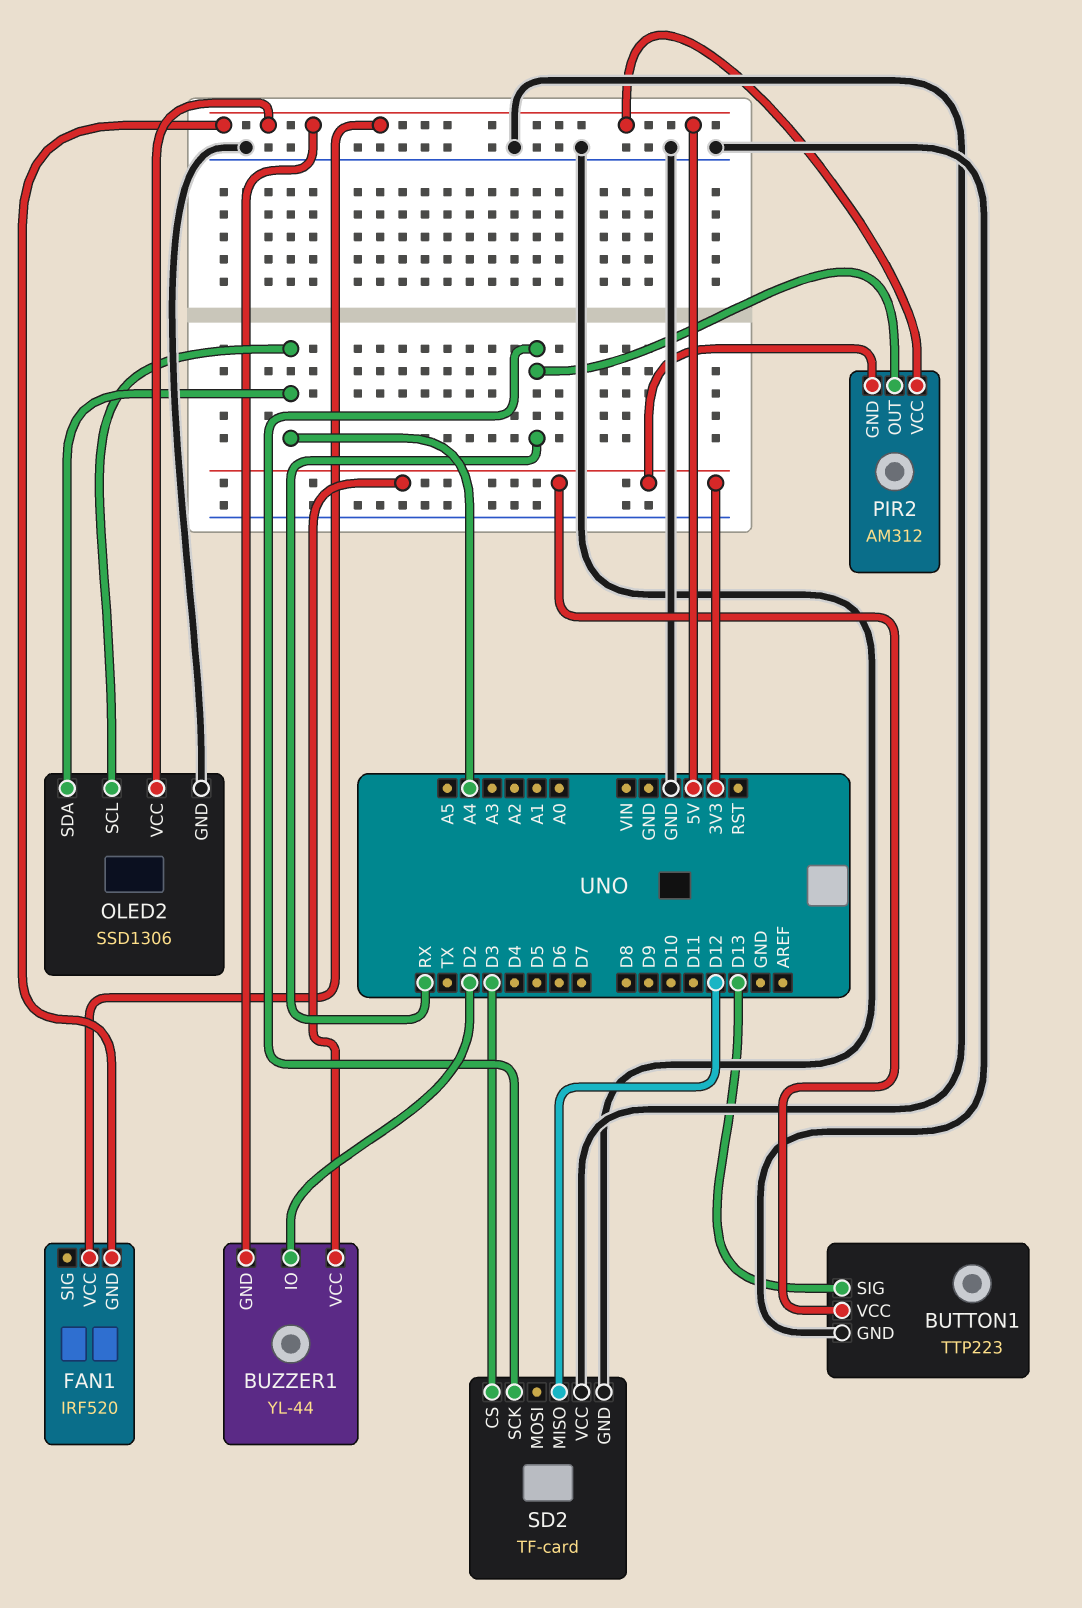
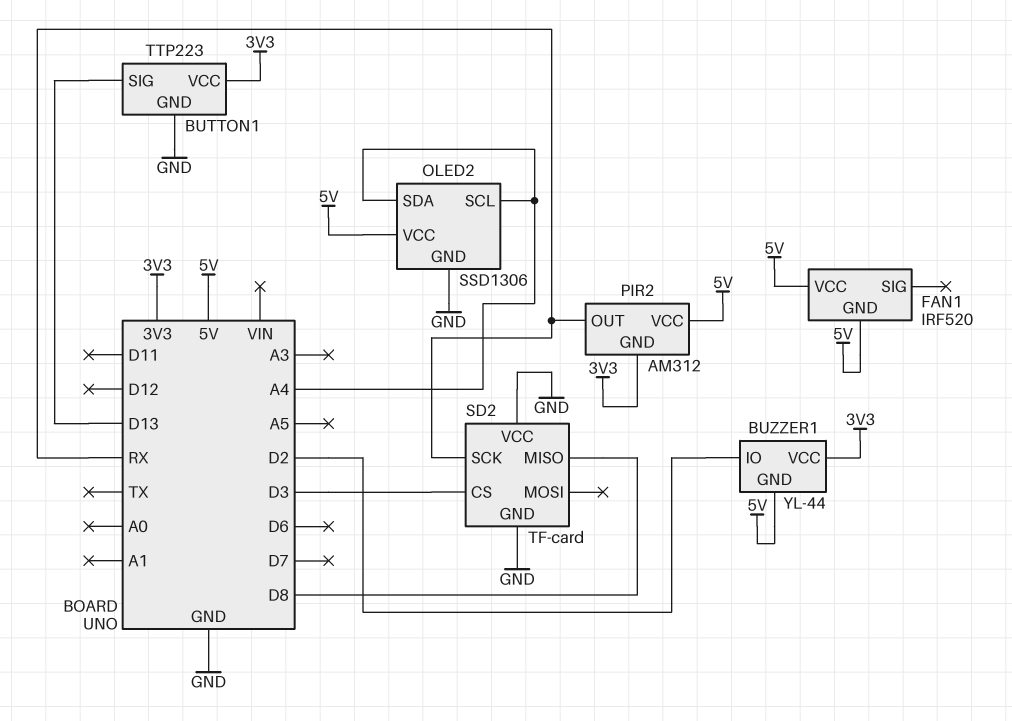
SD2 pin MISO: D12 -> D8

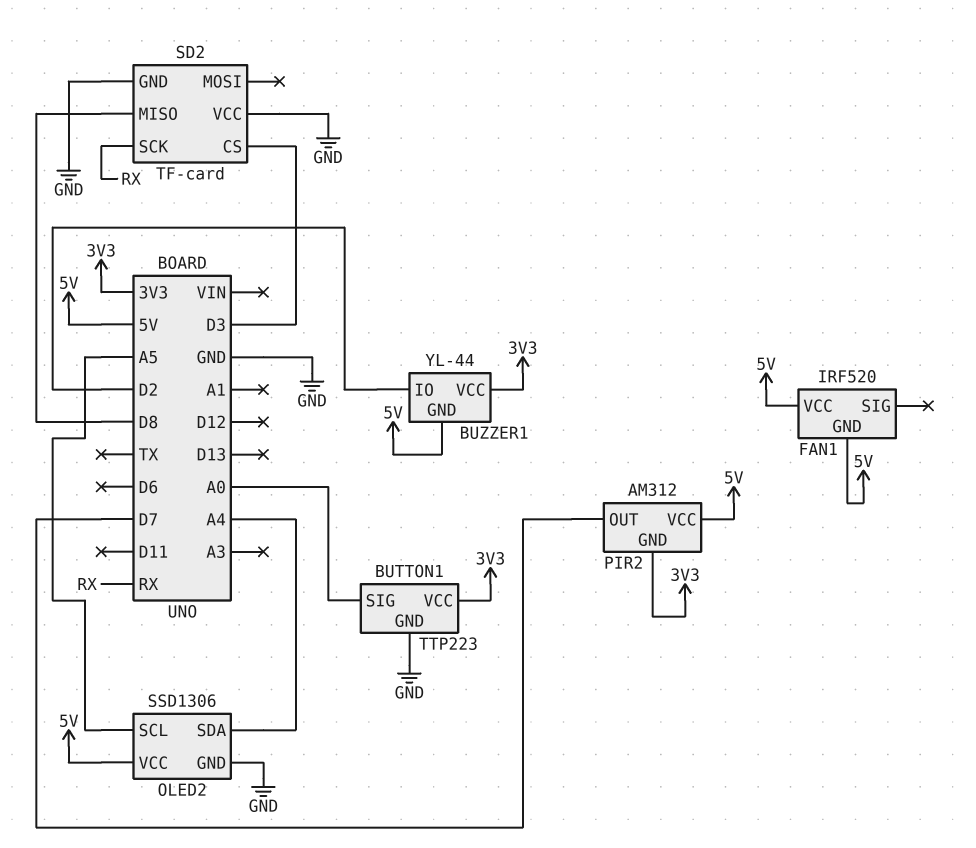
BUTTON1 pin SIG: D13 -> A0
OLED2 pin SCL: A4 -> A5
PIR2 pin OUT: RX -> D7

